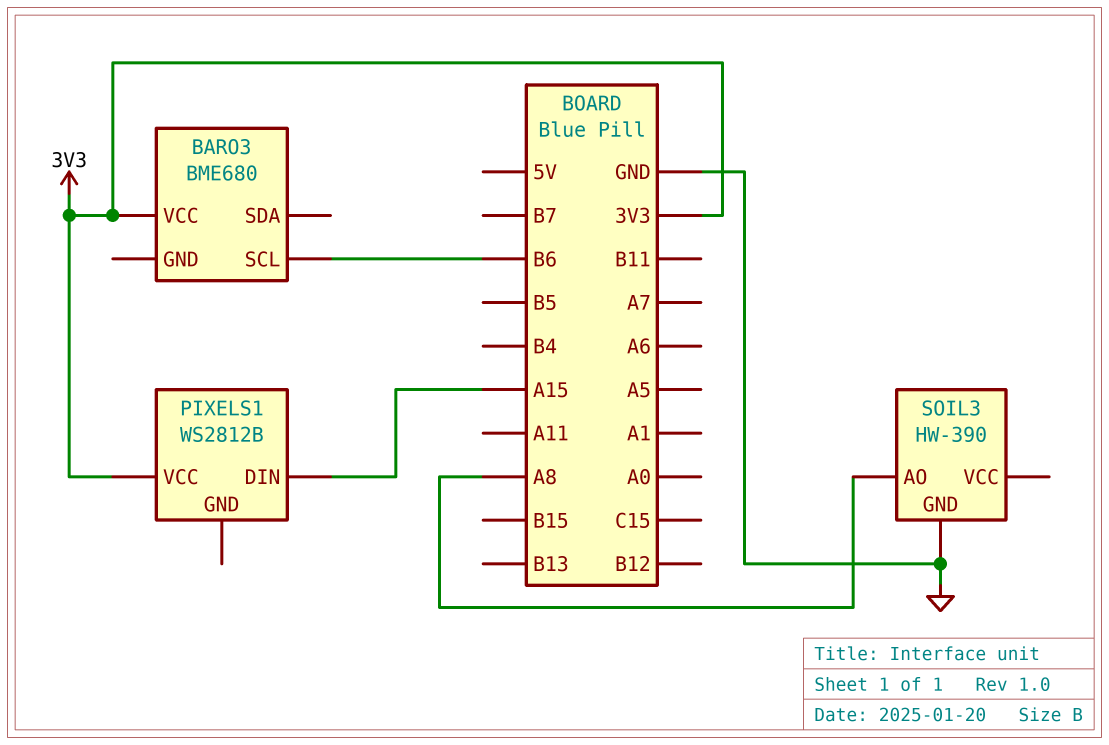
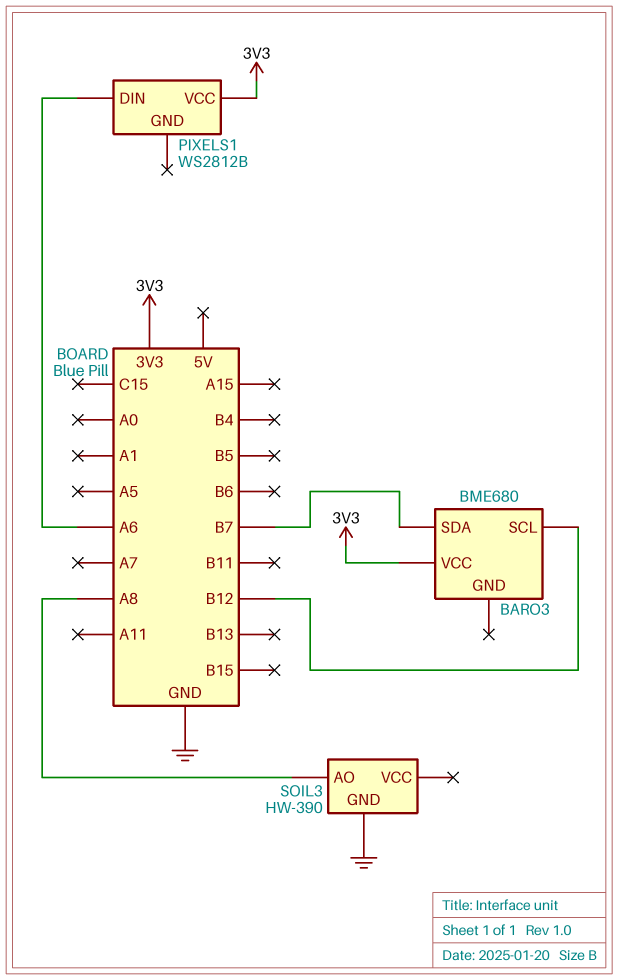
BARO3 pin SCL: B6 -> B12
BARO3 pin SDA: none -> B7
PIXELS1 pin DIN: A15 -> A6

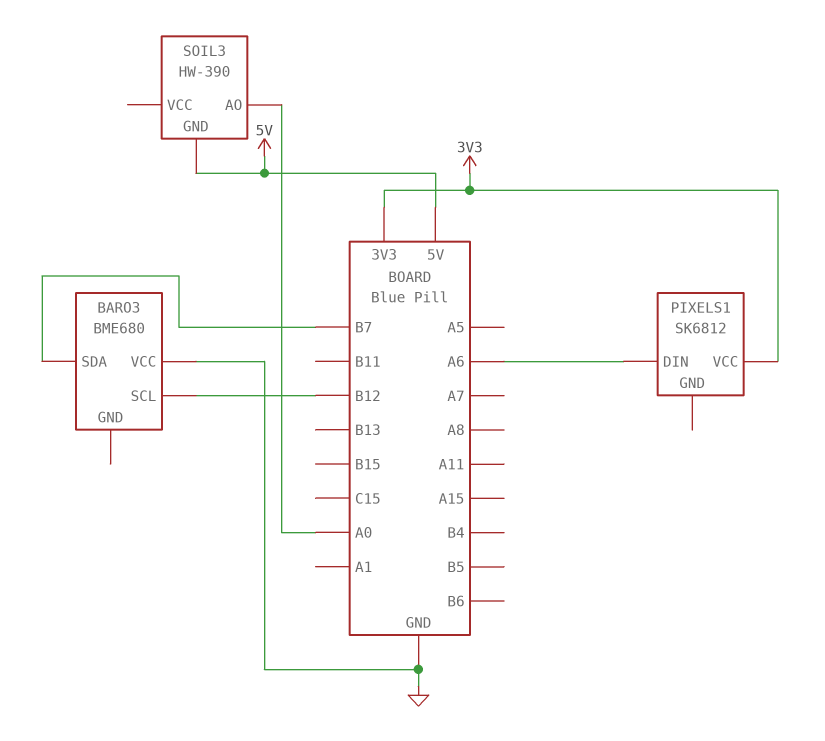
BARO3 pin VCC: 3V3 -> GND
PIXELS1: WS2812B -> SK6812
SOIL3 pin AO: A8 -> A0
SOIL3 pin GND: GND -> 5V

